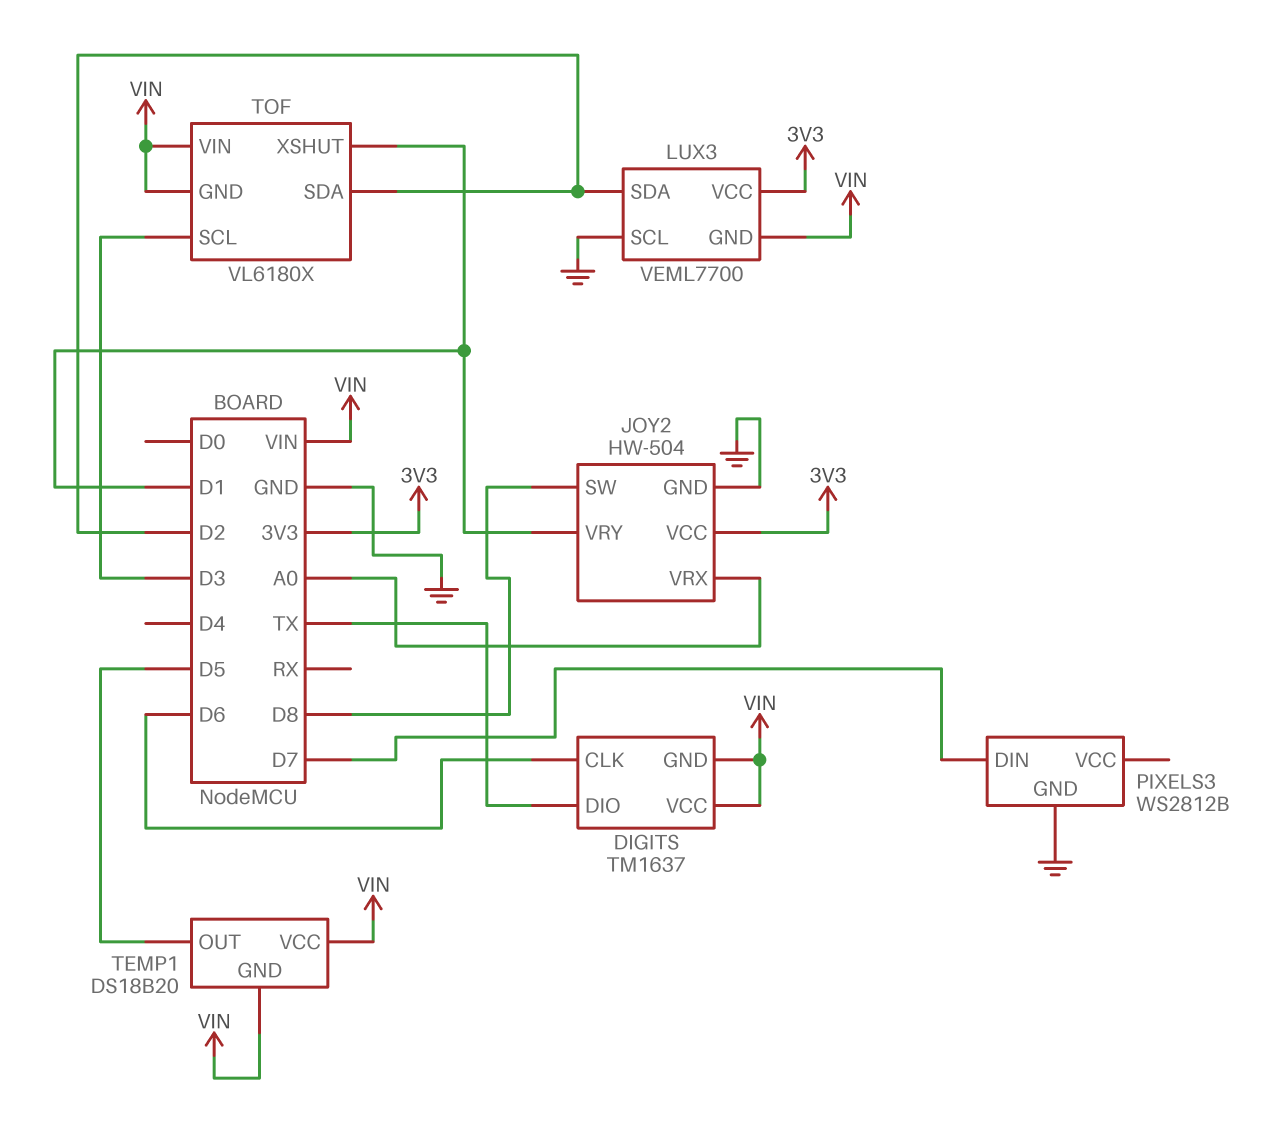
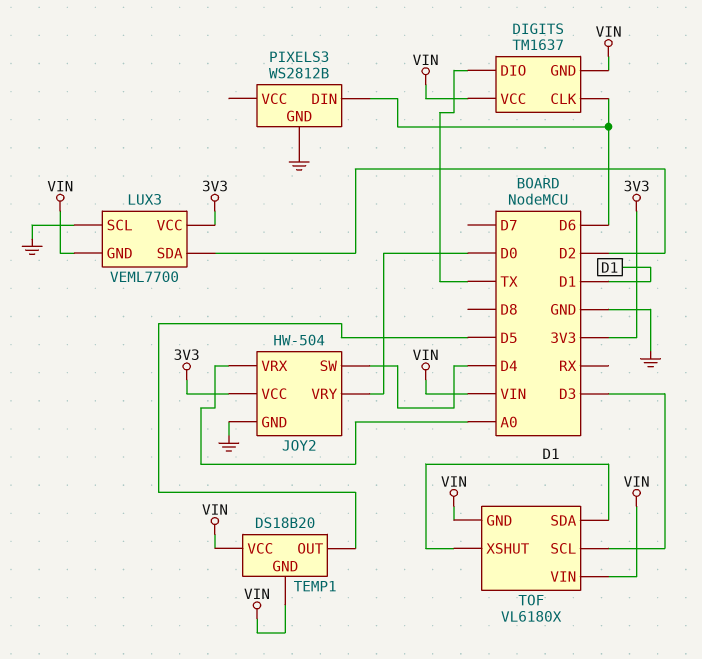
JOY2 pin SW: D8 -> D4
JOY2 pin VRY: D1 -> D0
PIXELS3 pin DIN: D7 -> D6
TOF pin SDA: D2 -> D1

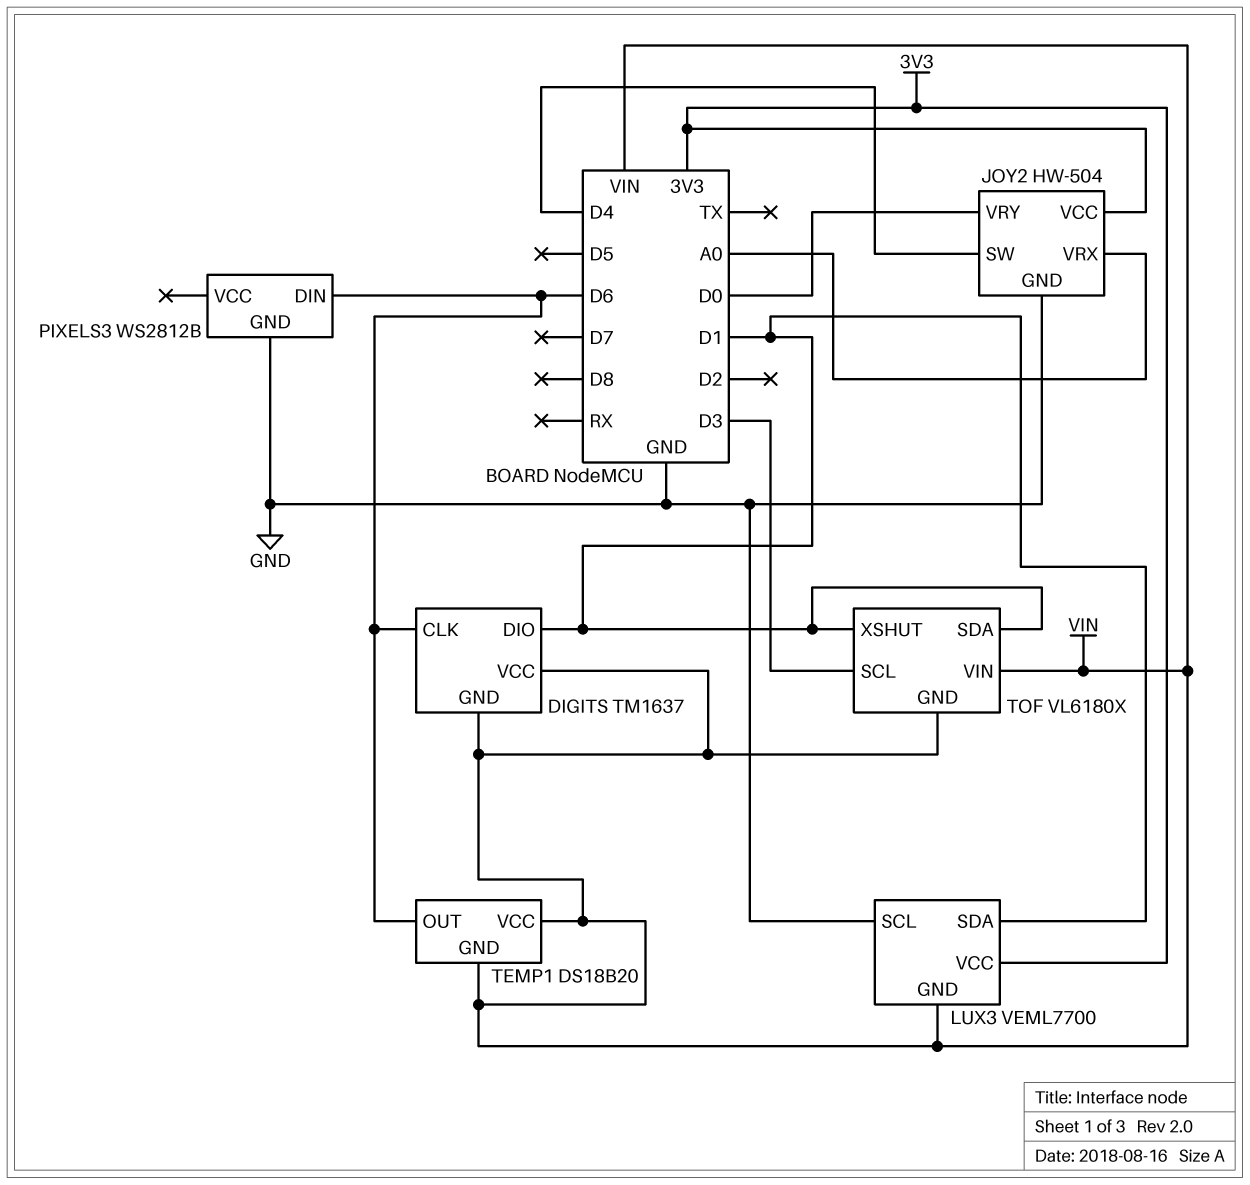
DIGITS pin DIO: TX -> D1
LUX3 pin SDA: D2 -> D1
TEMP1 pin OUT: D5 -> D6

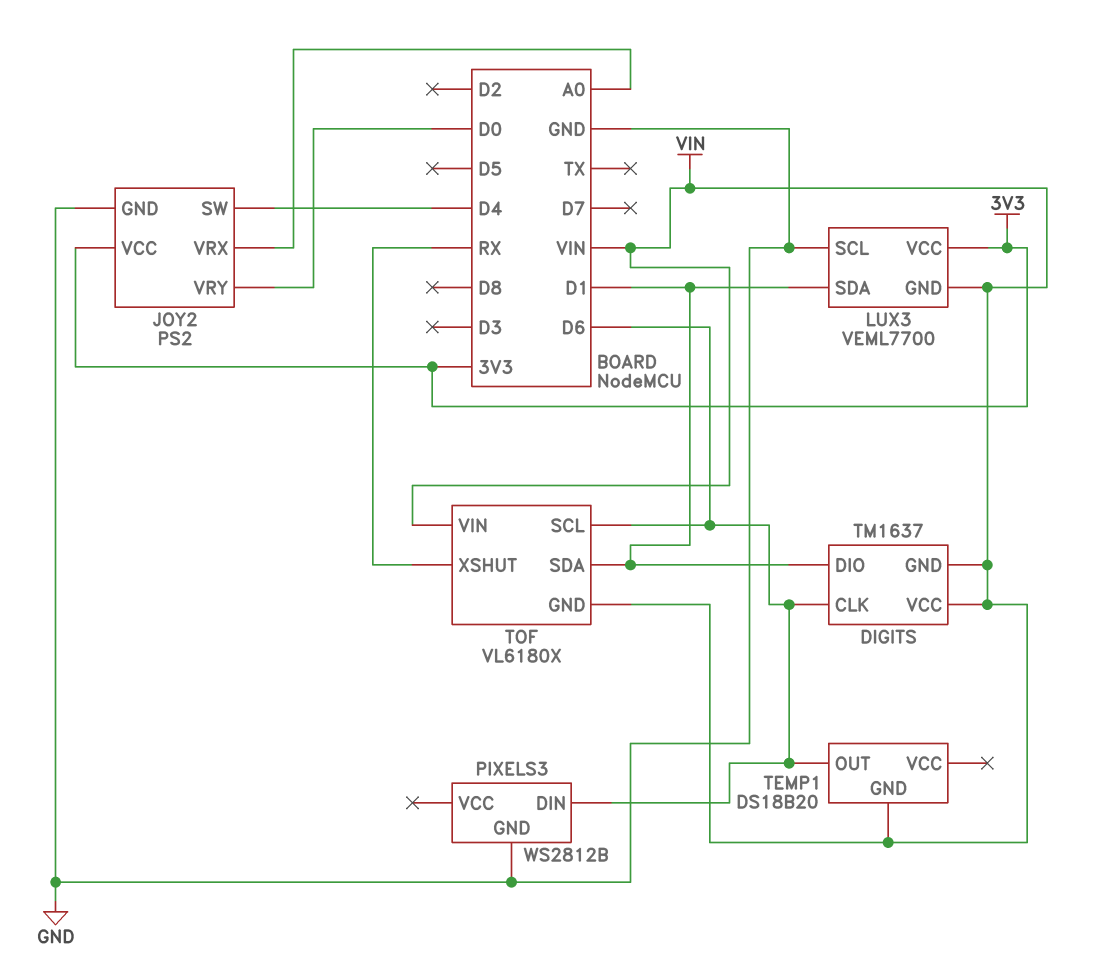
JOY2: HW-504 -> PS2
TEMP1 pin VCC: VIN -> none
TOF pin SCL: D3 -> D6
TOF pin XSHUT: D1 -> RX

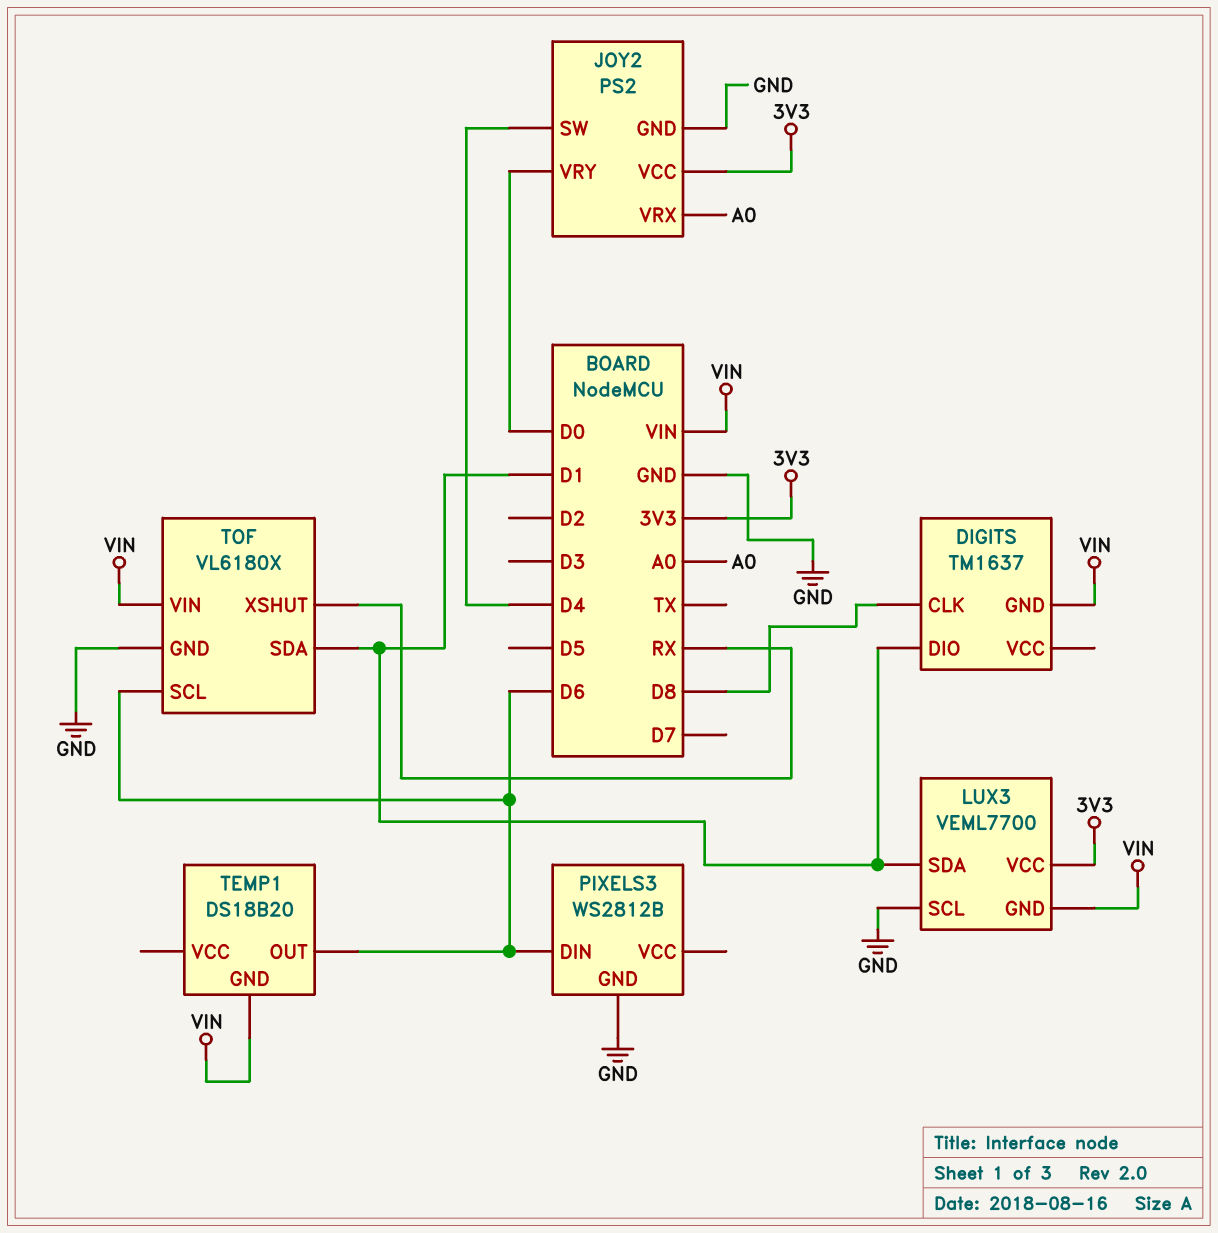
DIGITS pin CLK: D6 -> D8
DIGITS pin VCC: VIN -> none
TOF pin GND: VIN -> GND

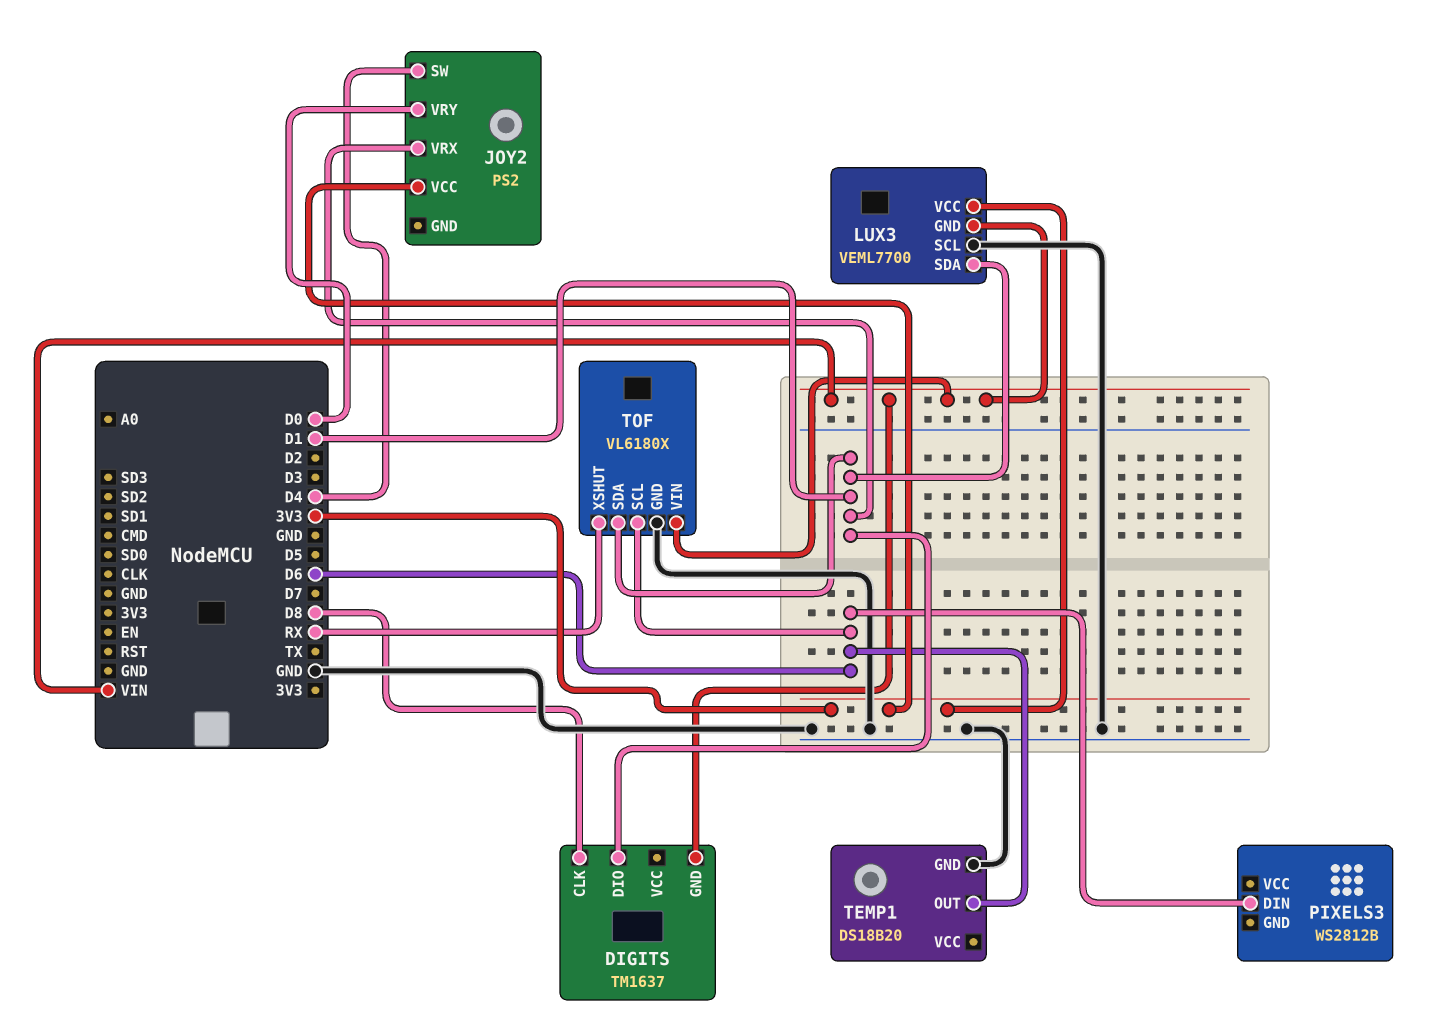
JOY2 pin GND: GND -> none
JOY2 pin VRX: A0 -> D1
PIXELS3 pin GND: GND -> none
TEMP1 pin GND: VIN -> GND

